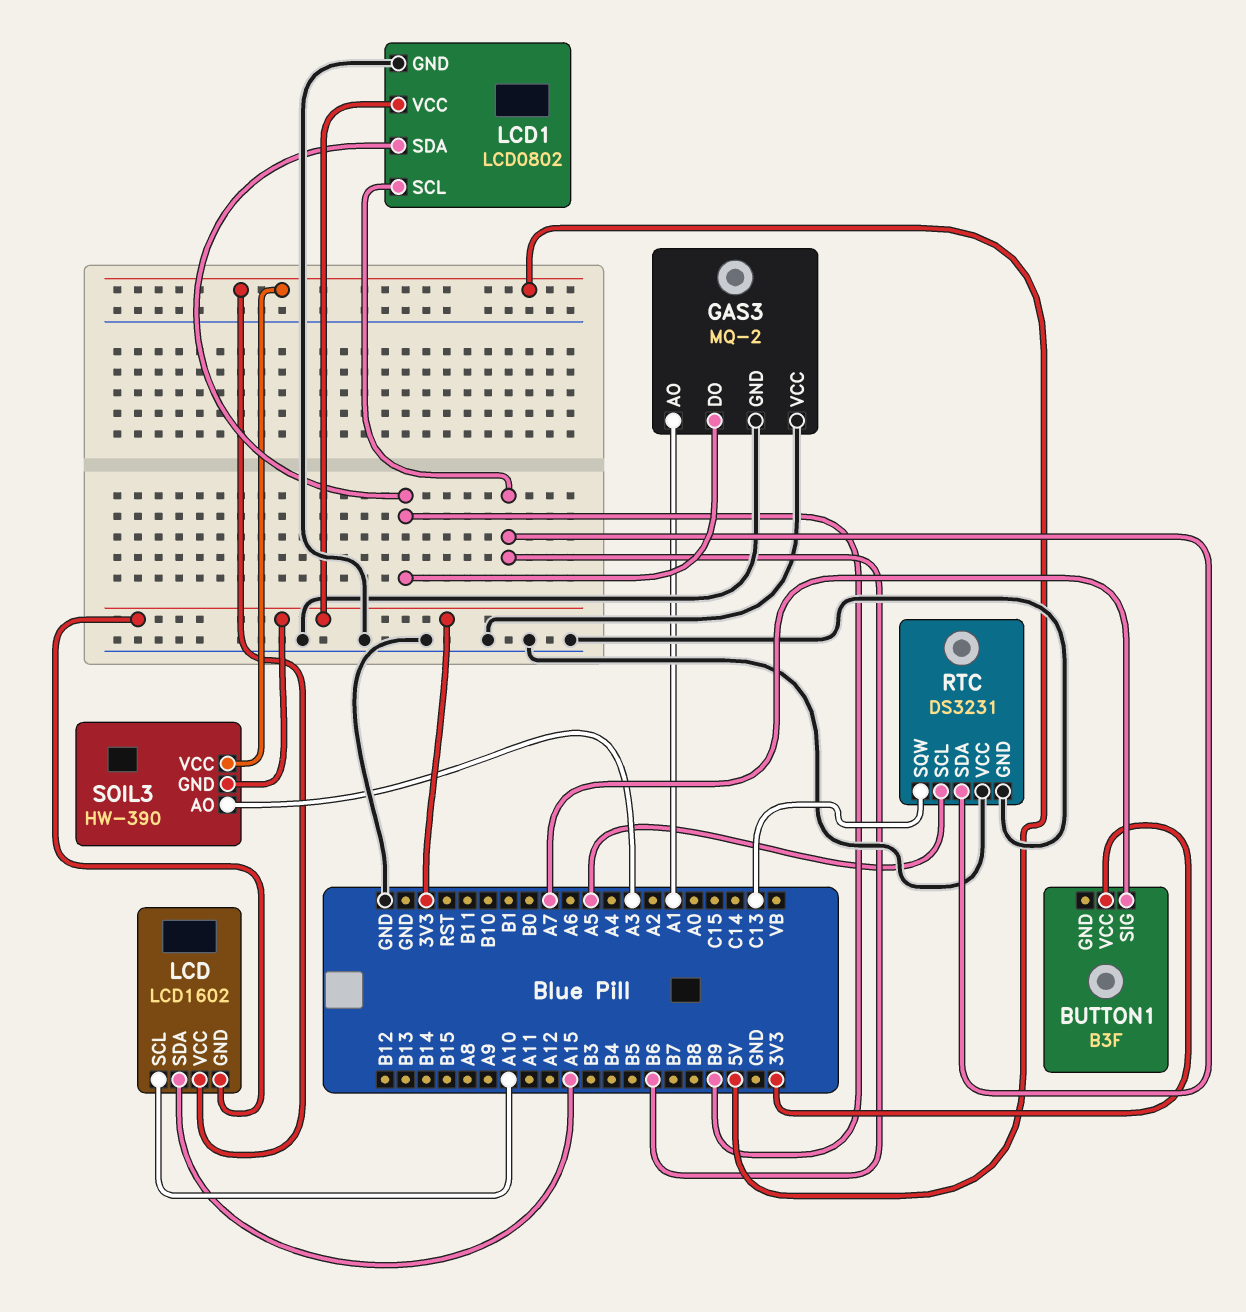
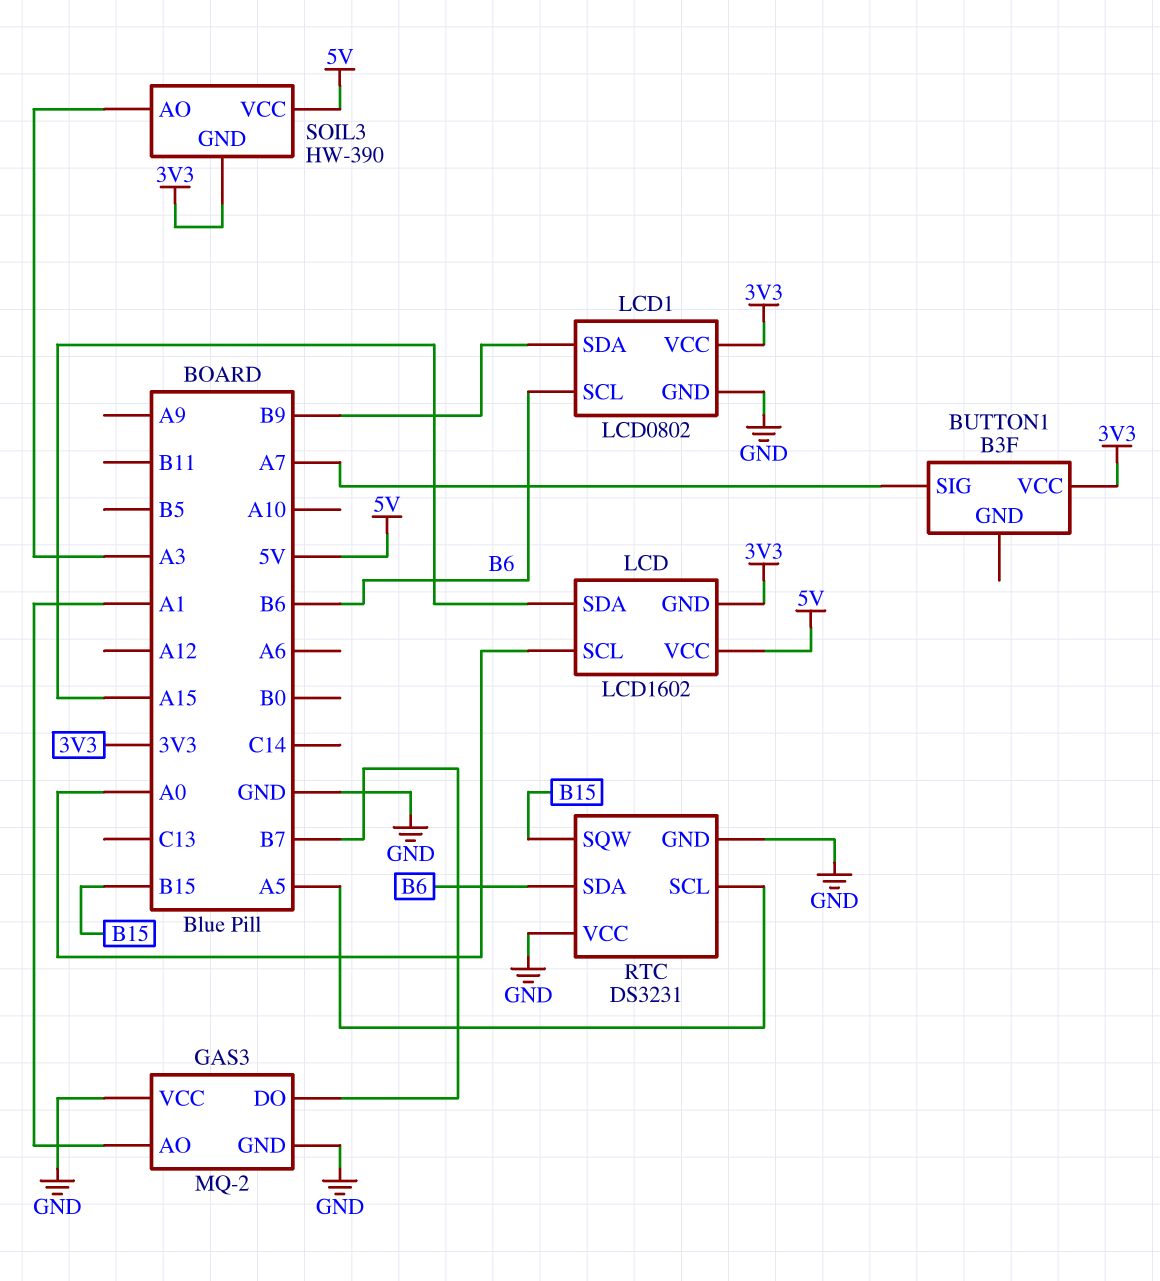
GAS3 pin DO: B9 -> B7
LCD pin SCL: A10 -> A0
RTC pin SQW: C13 -> B15

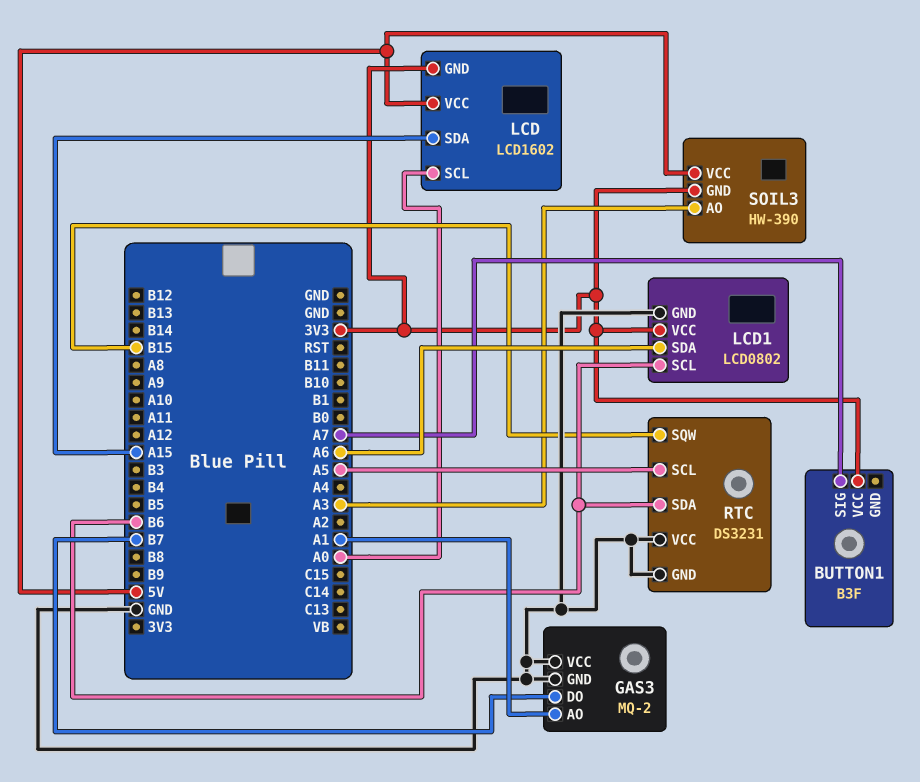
LCD1 pin SDA: B9 -> A6

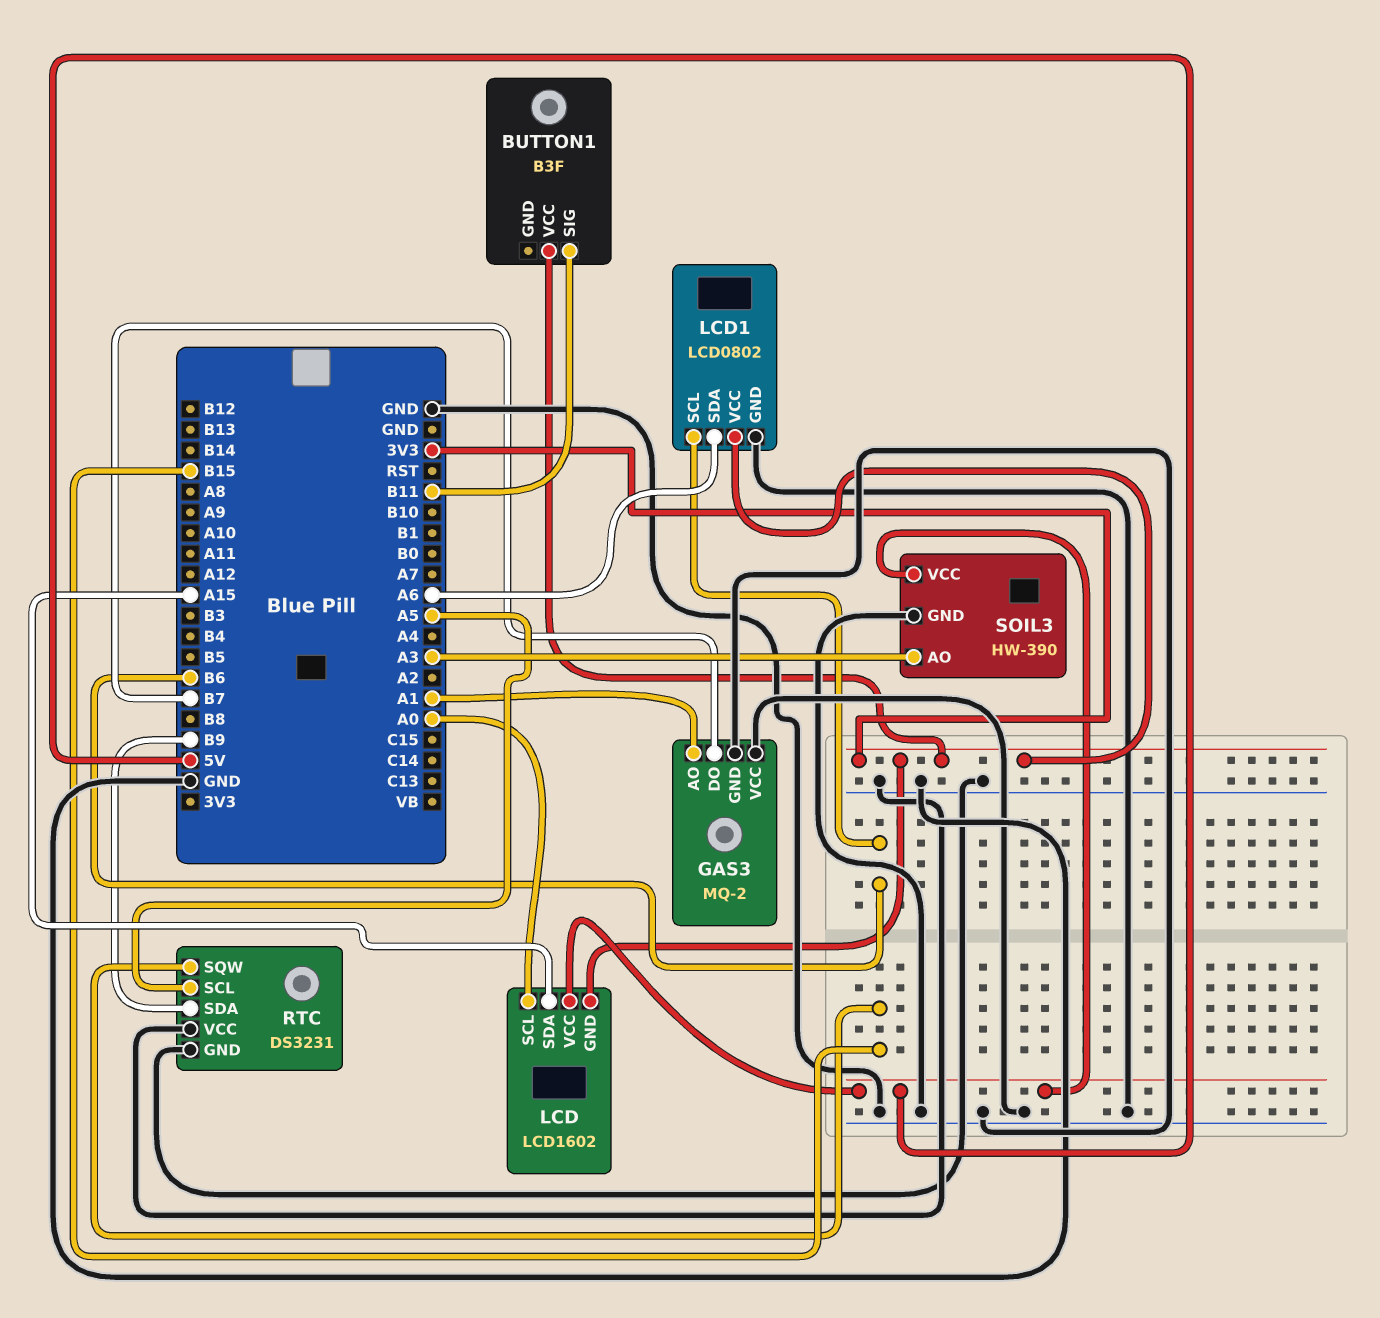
BUTTON1 pin SIG: A7 -> B11
RTC pin SDA: B6 -> B9
SOIL3 pin GND: 3V3 -> GND

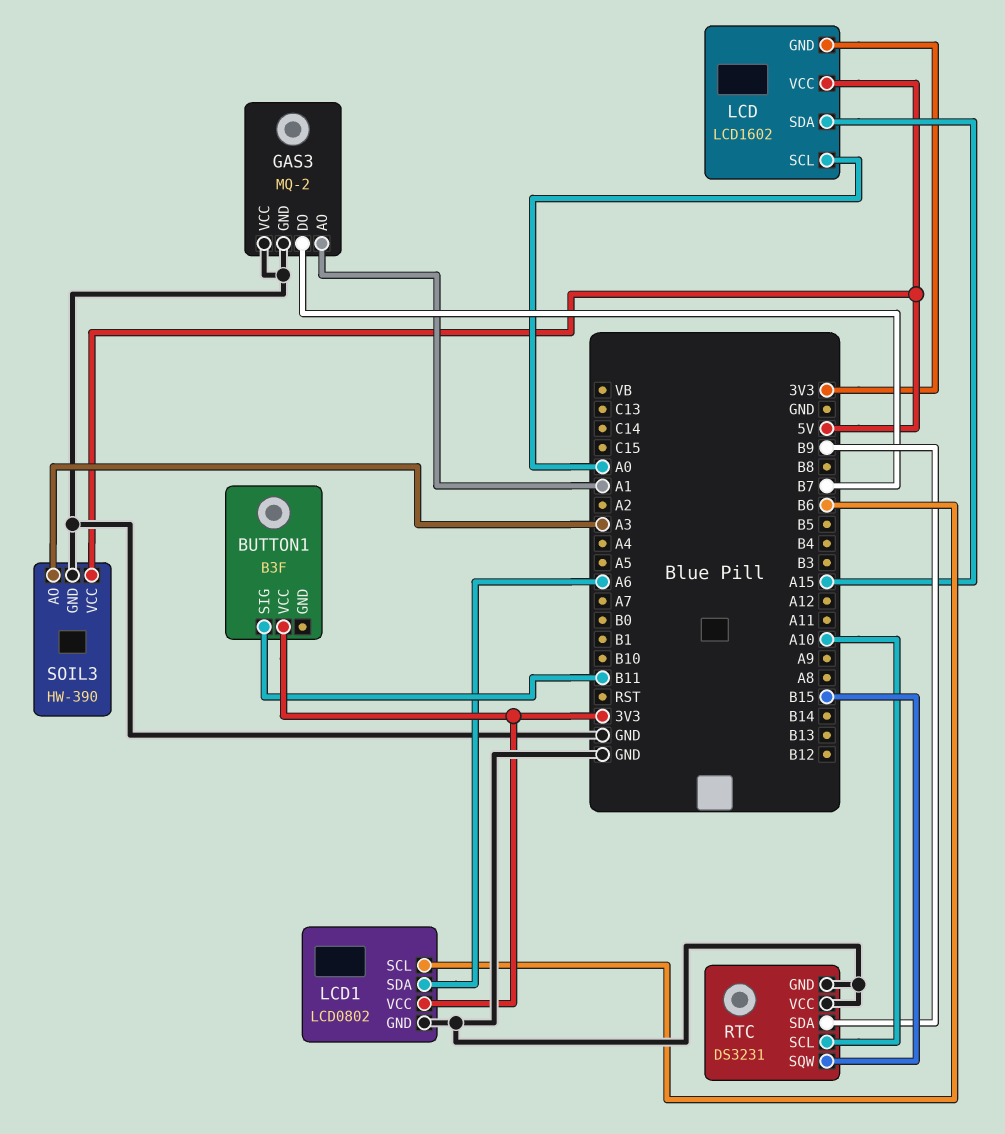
RTC pin SCL: A5 -> A10

